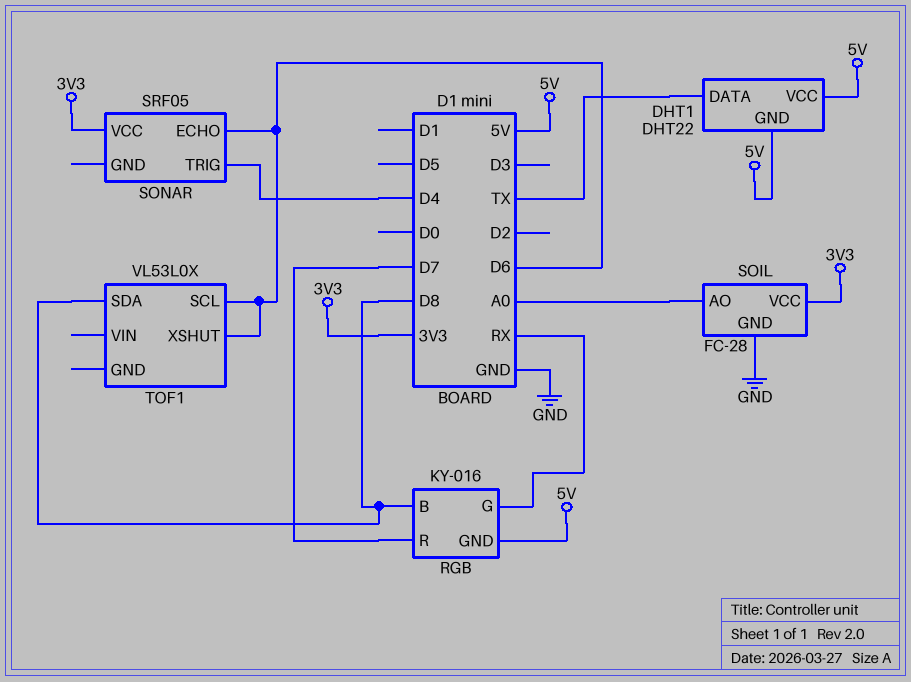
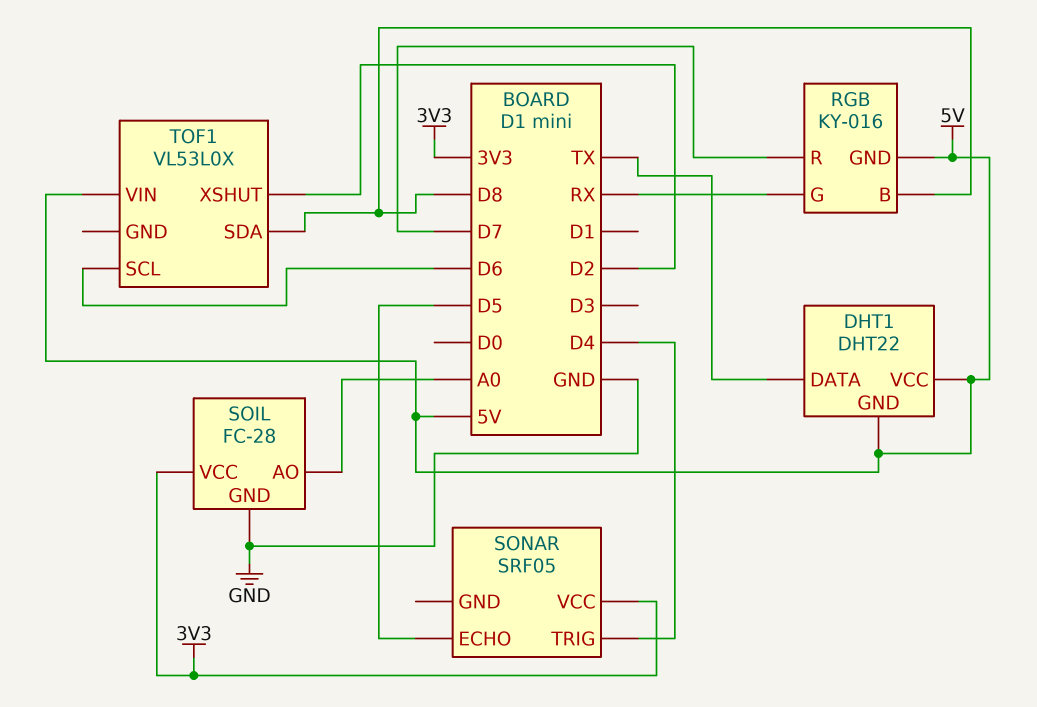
SONAR pin ECHO: D6 -> D5
TOF1 pin VIN: none -> 5V
TOF1 pin XSHUT: D6 -> D2

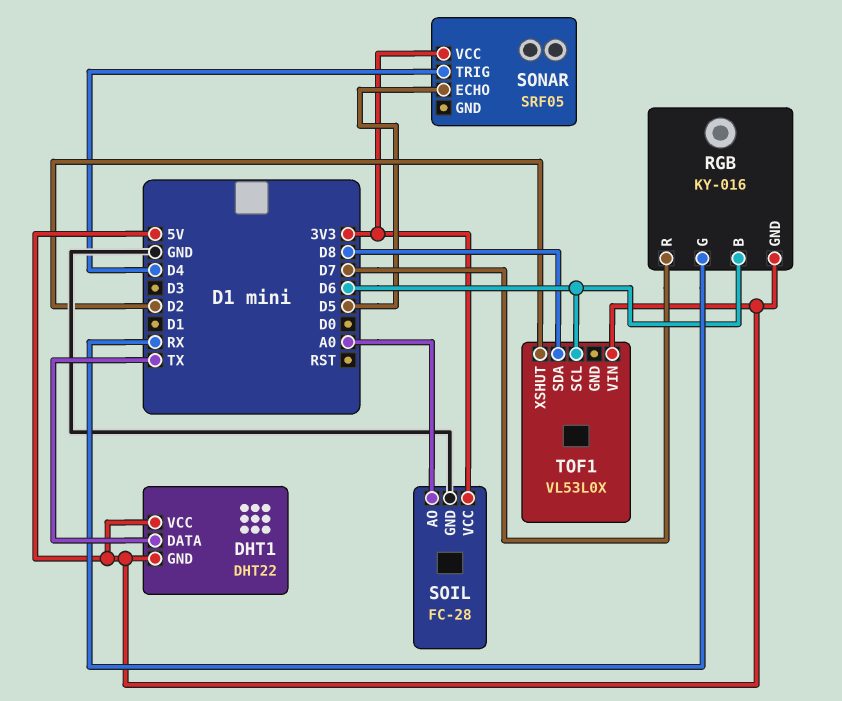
RGB pin B: D8 -> D6

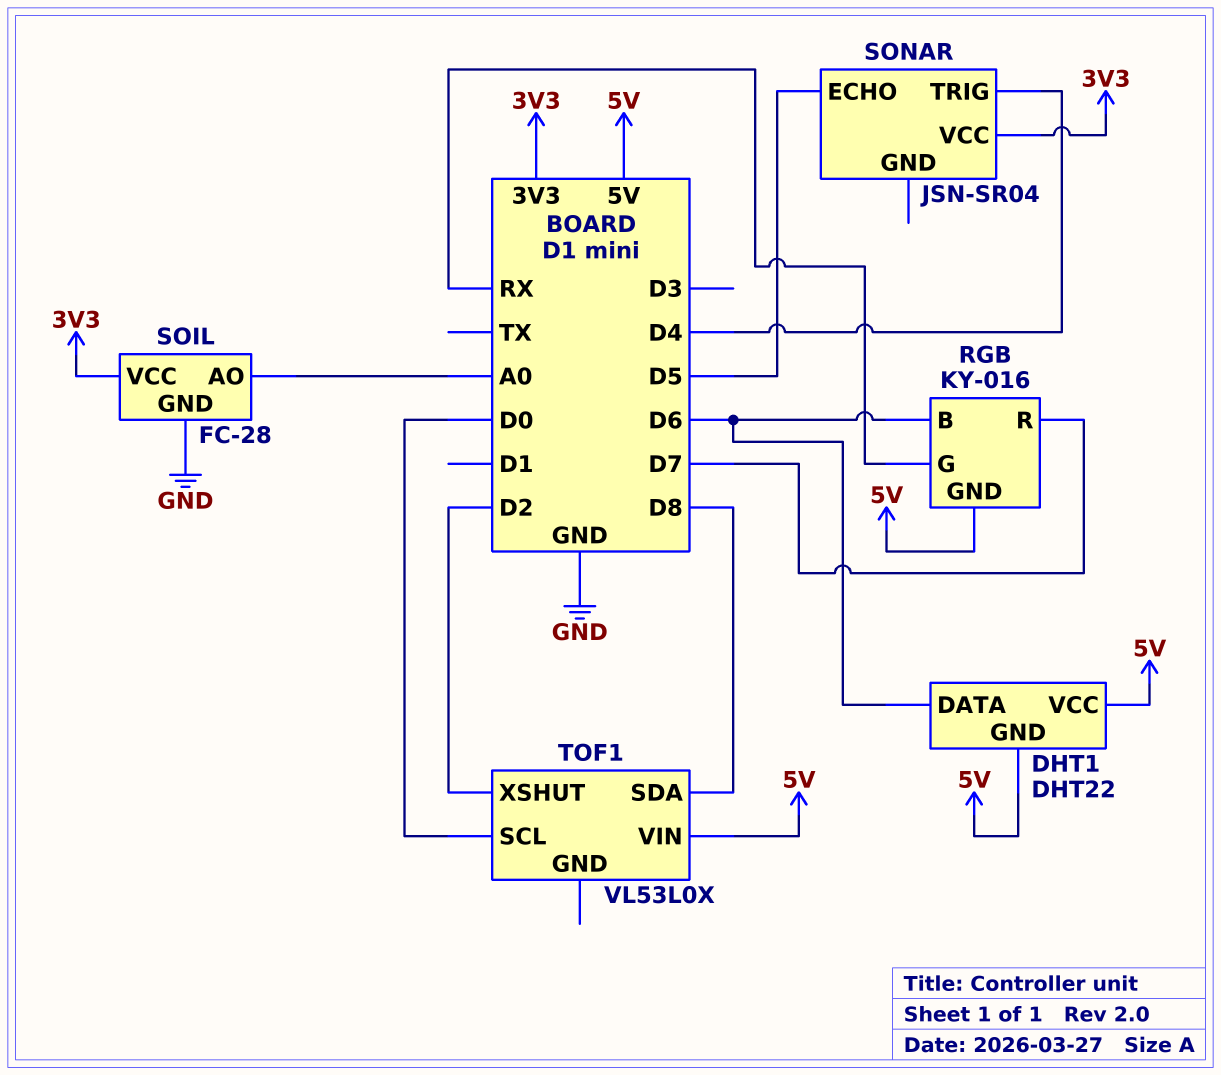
DHT1 pin DATA: TX -> D6
SONAR: SRF05 -> JSN-SR04
TOF1 pin SCL: D6 -> D0

